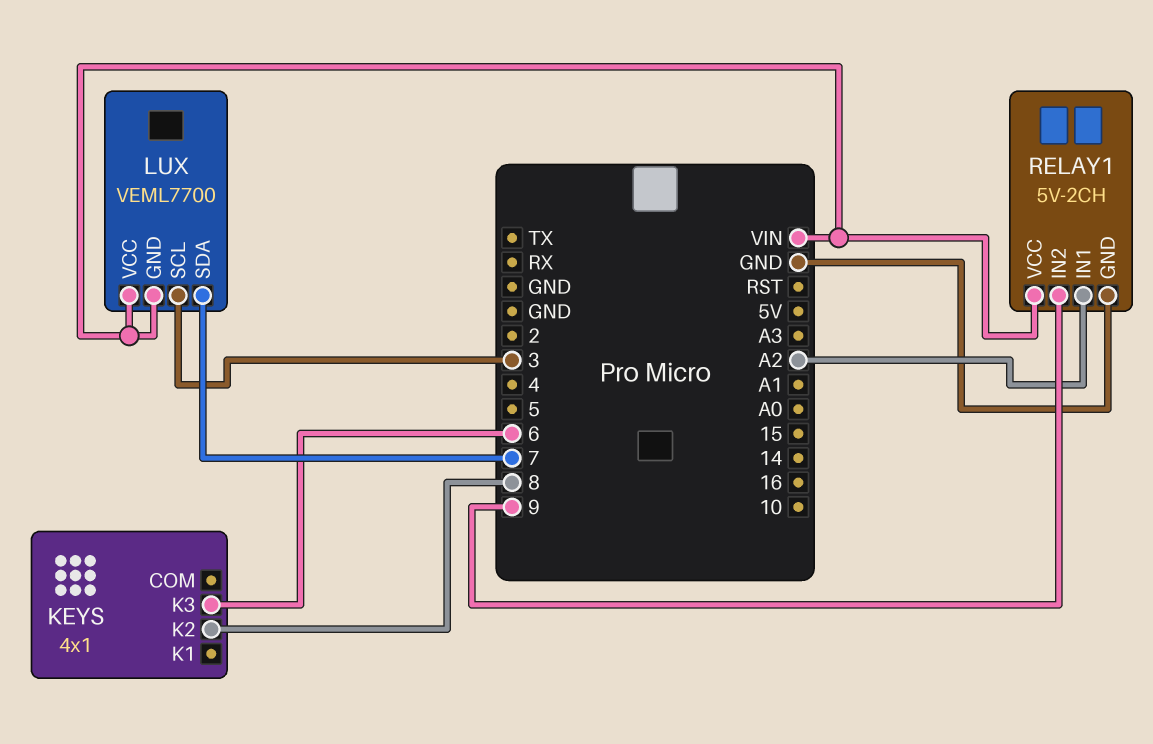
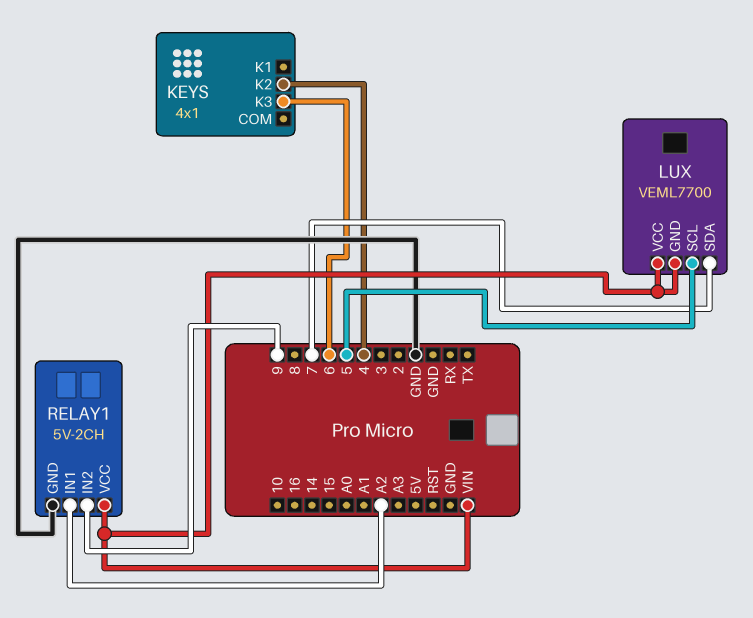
KEYS pin K2: 8 -> 4
LUX pin SCL: 3 -> 5

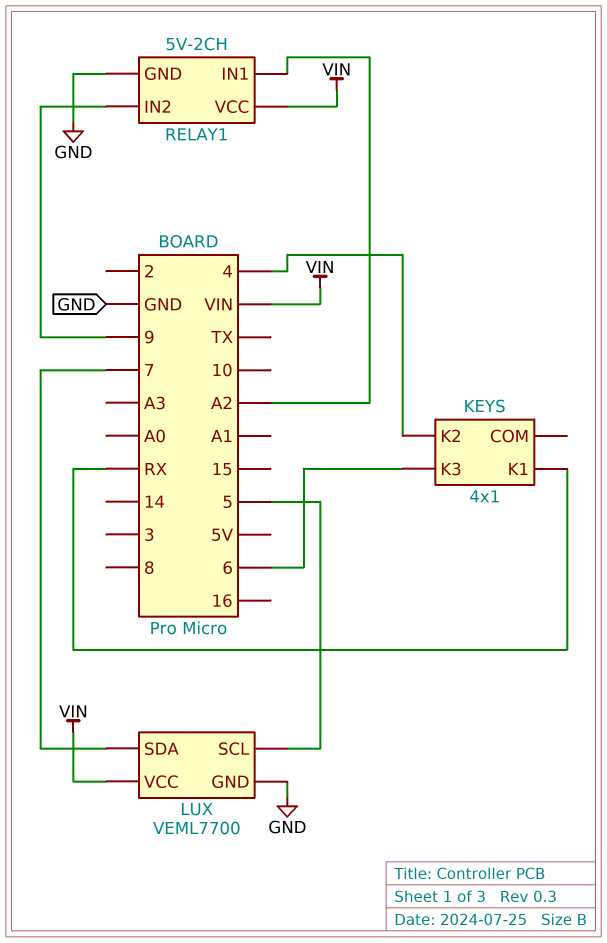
KEYS pin K1: none -> RX
LUX pin GND: VIN -> GND

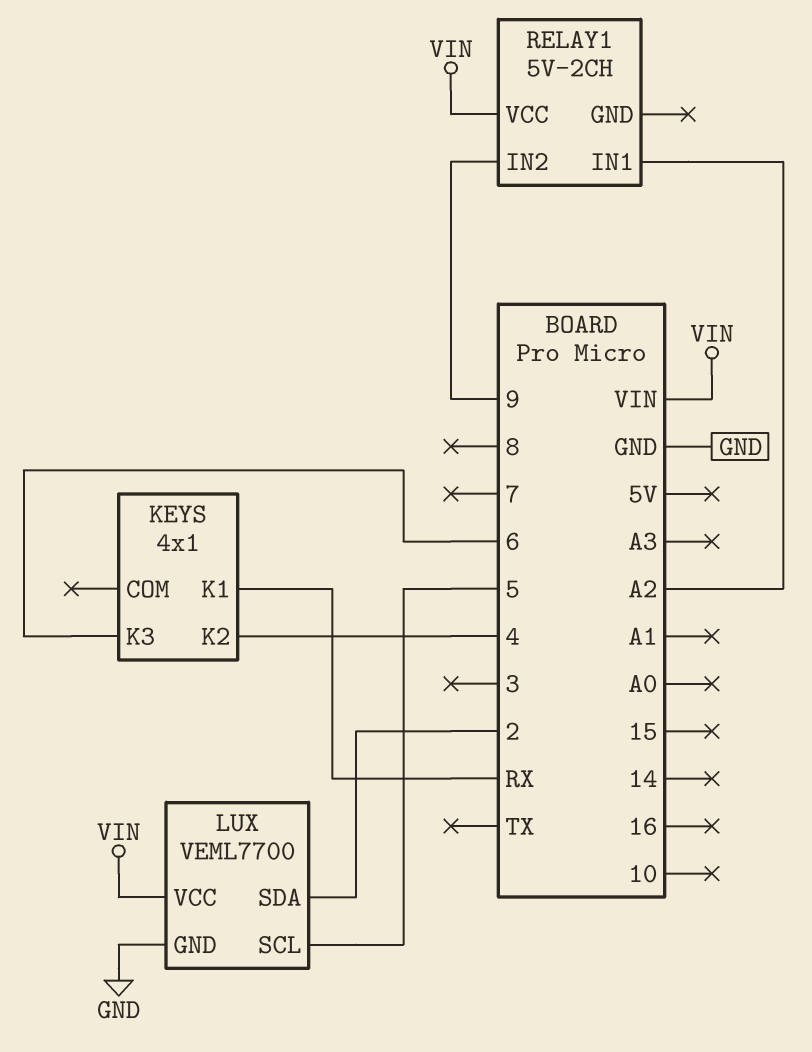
LUX pin SDA: 7 -> 2
RELAY1 pin GND: GND -> none

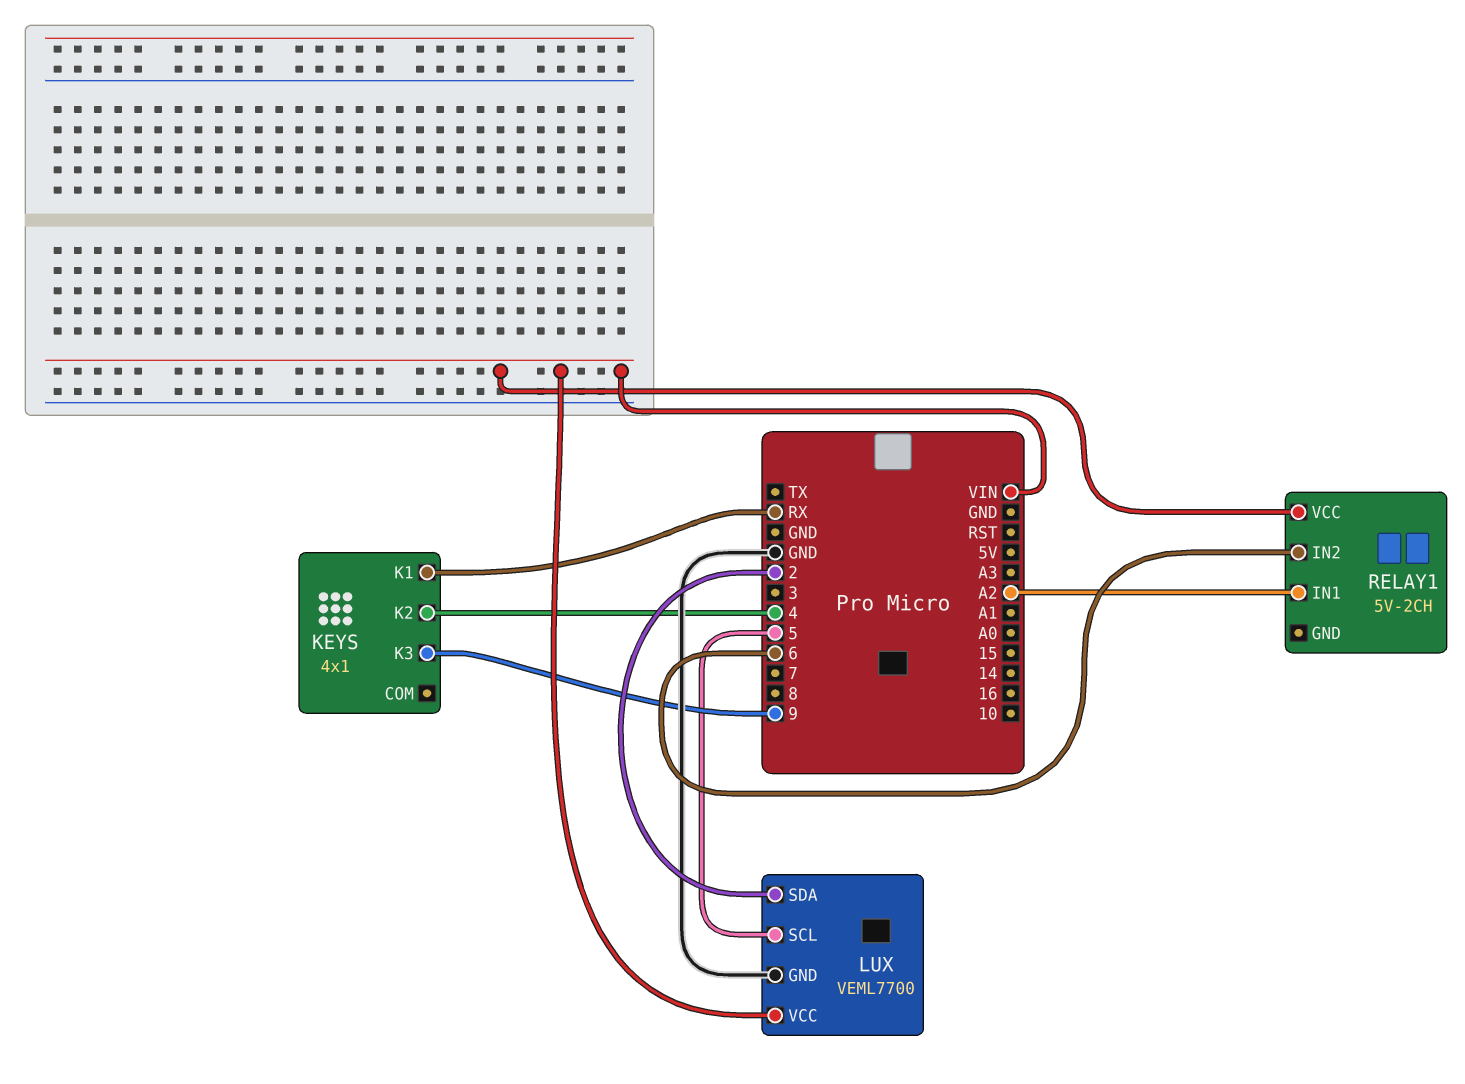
KEYS pin K3: 6 -> 9
RELAY1 pin IN2: 9 -> 6

